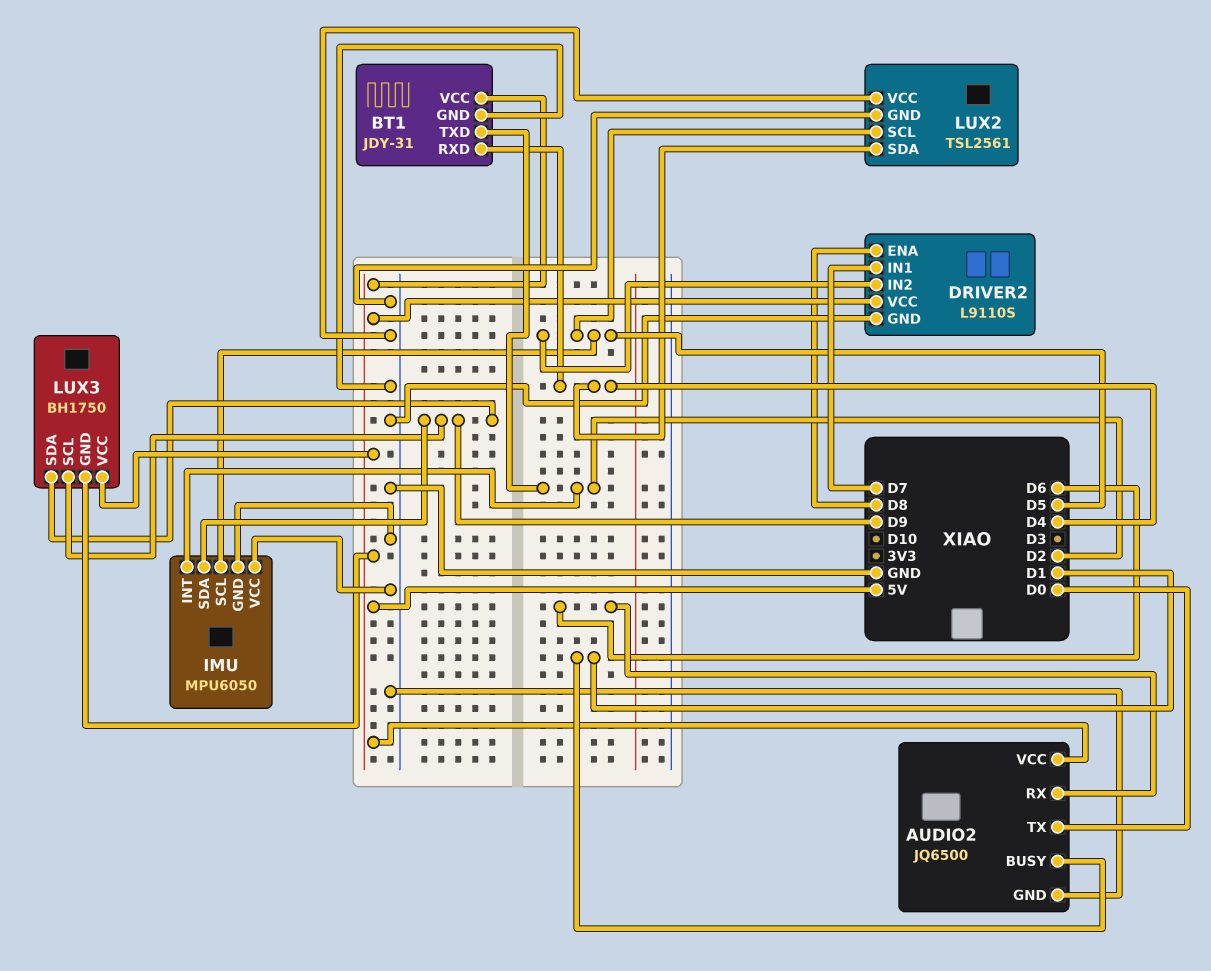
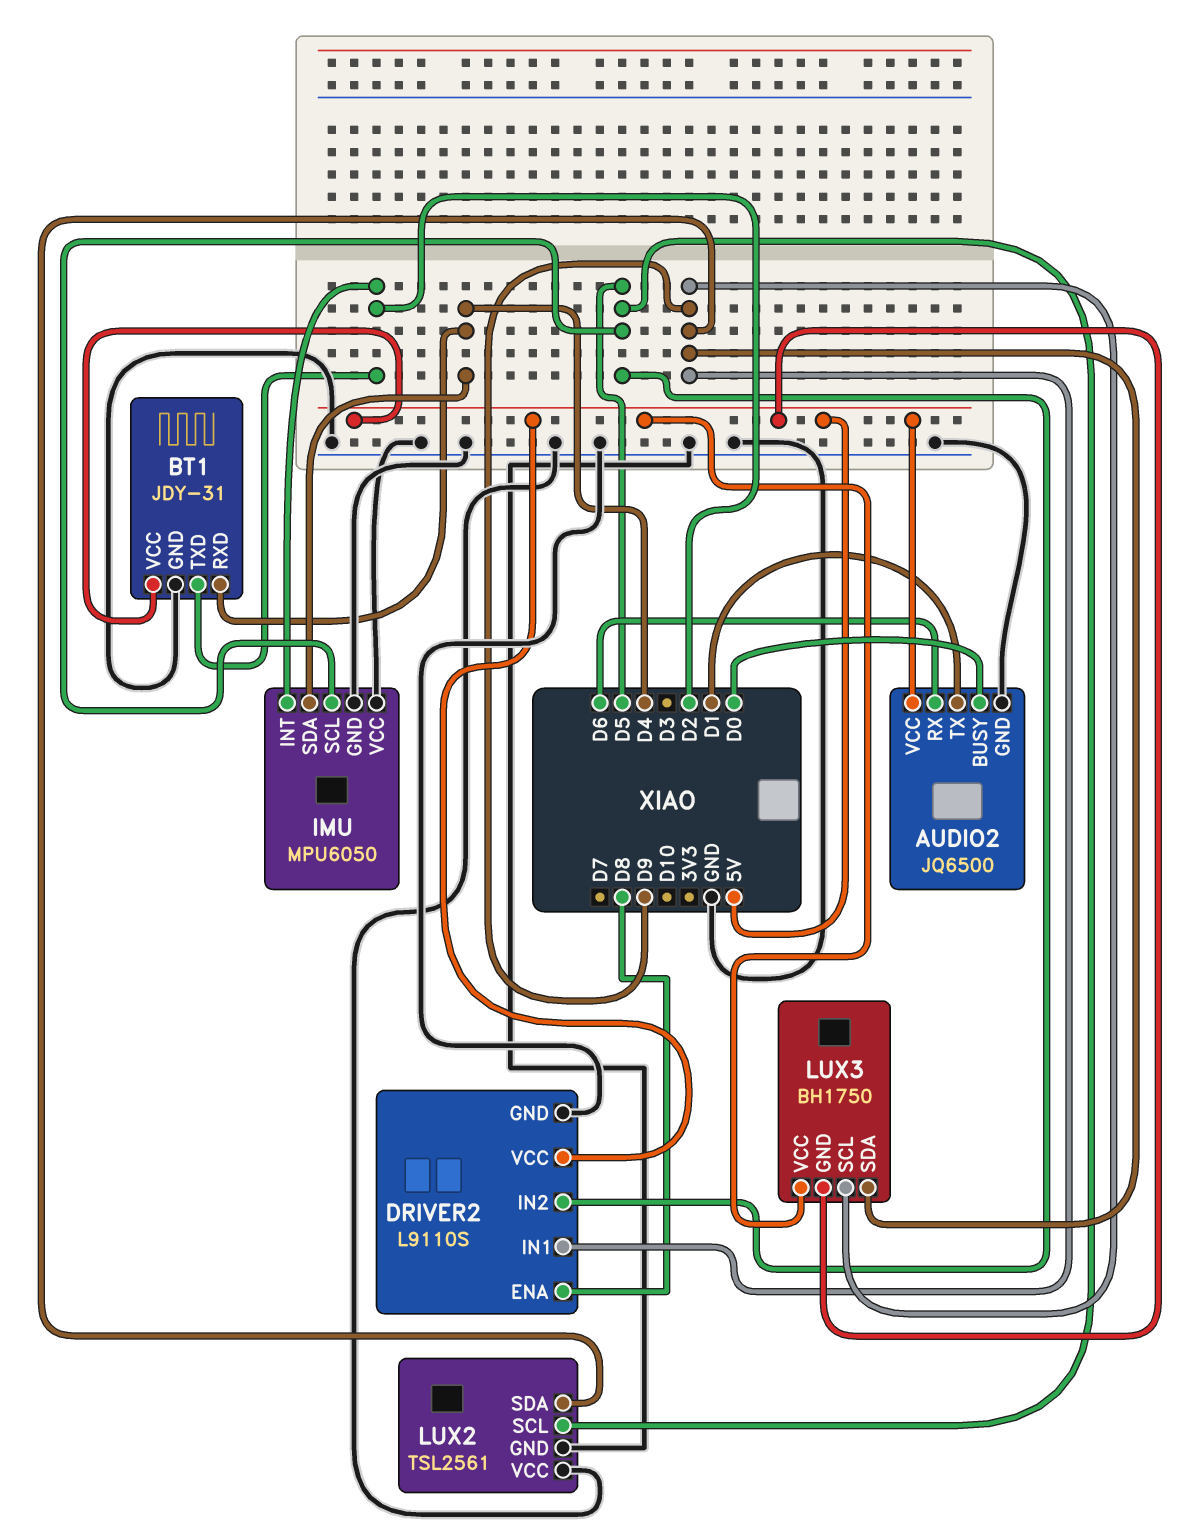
AUDIO2 pin BUSY: D1 -> D0
AUDIO2 pin TX: D0 -> D1
DRIVER2 pin IN1: D7 -> D9
IMU pin SDA: D9 -> D4
LUX2 pin SDA: D4 -> D9

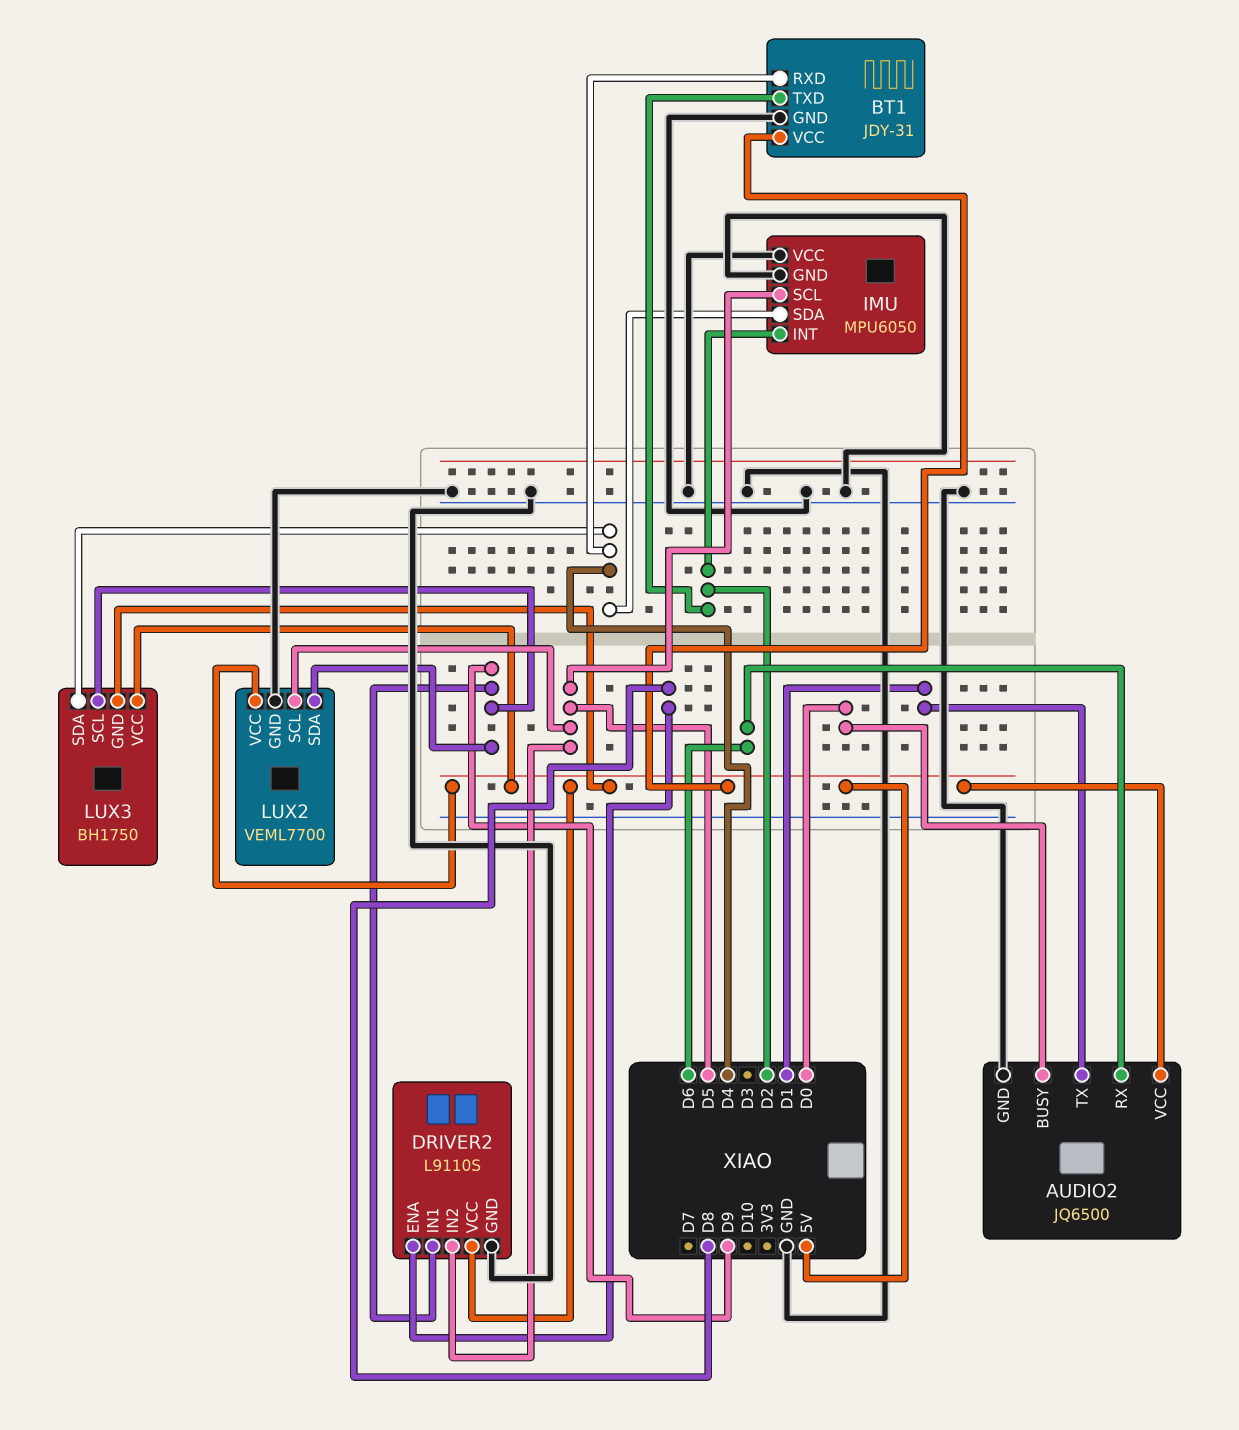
LUX2: TSL2561 -> VEML7700
LUX2 pin VCC: GND -> 5V
LUX3 pin SDA: D9 -> D4

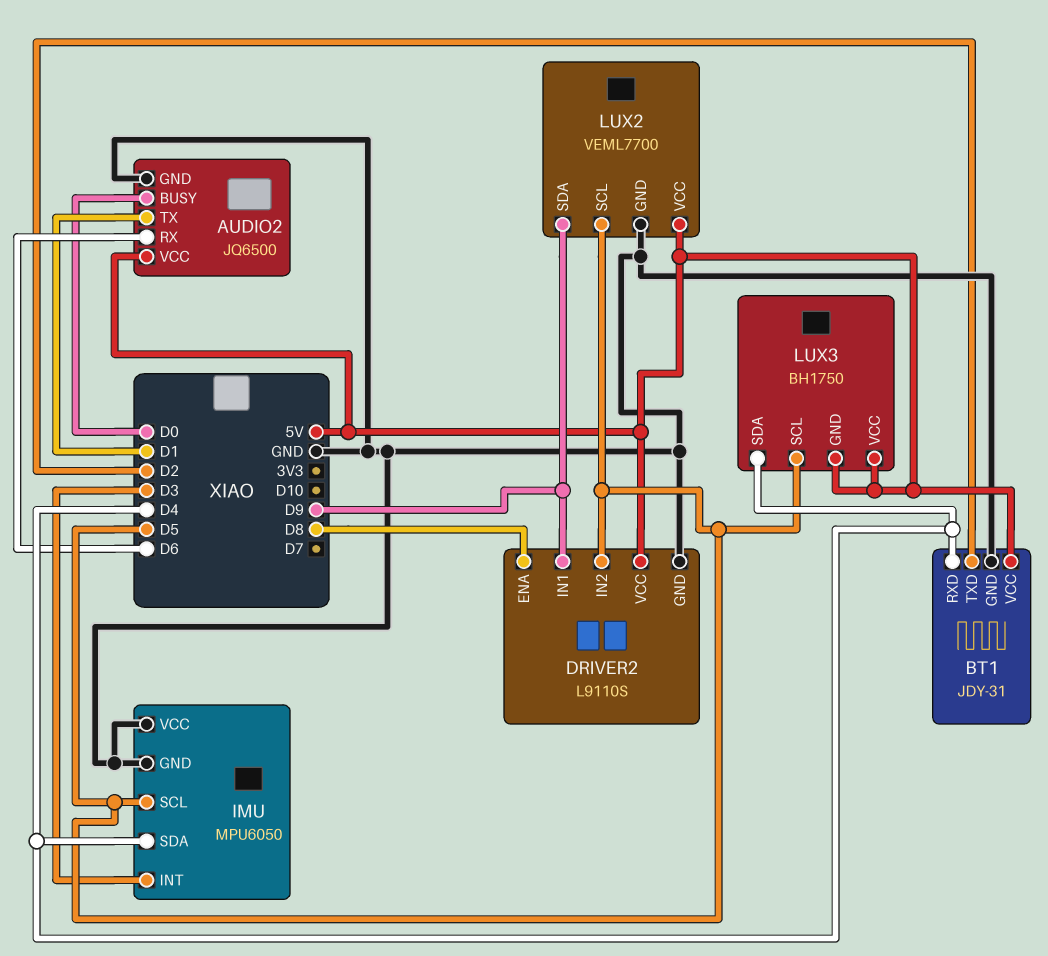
IMU pin INT: D2 -> D3
LUX3 pin SCL: D9 -> D5

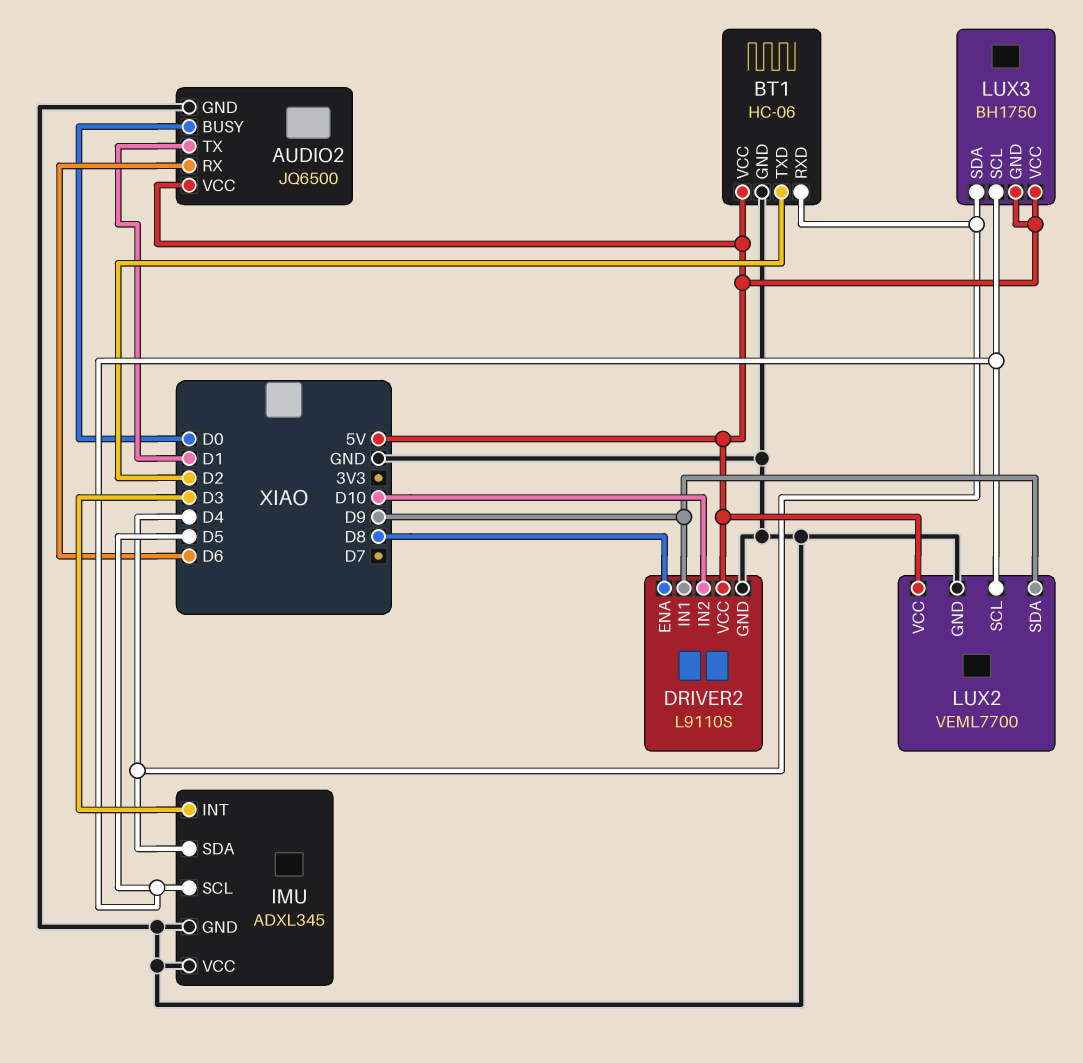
BT1: JDY-31 -> HC-06
DRIVER2 pin IN2: D5 -> D10
IMU: MPU6050 -> ADXL345

